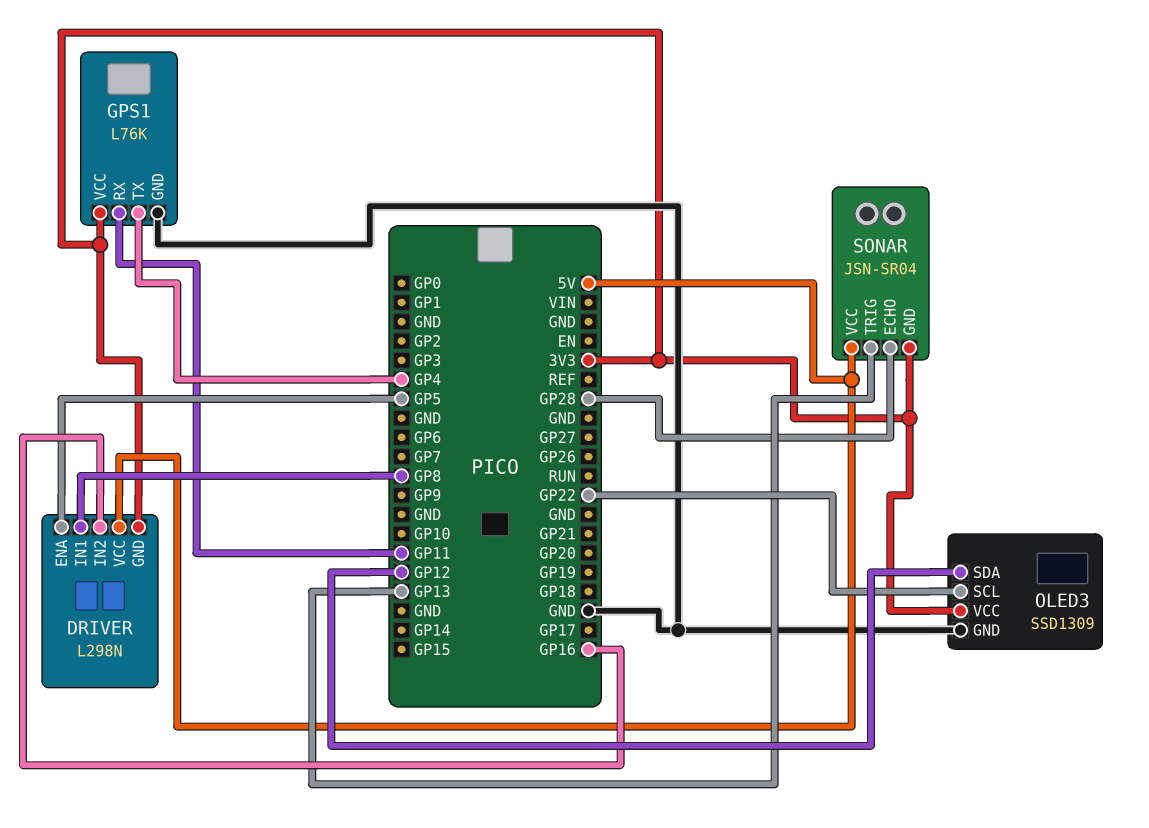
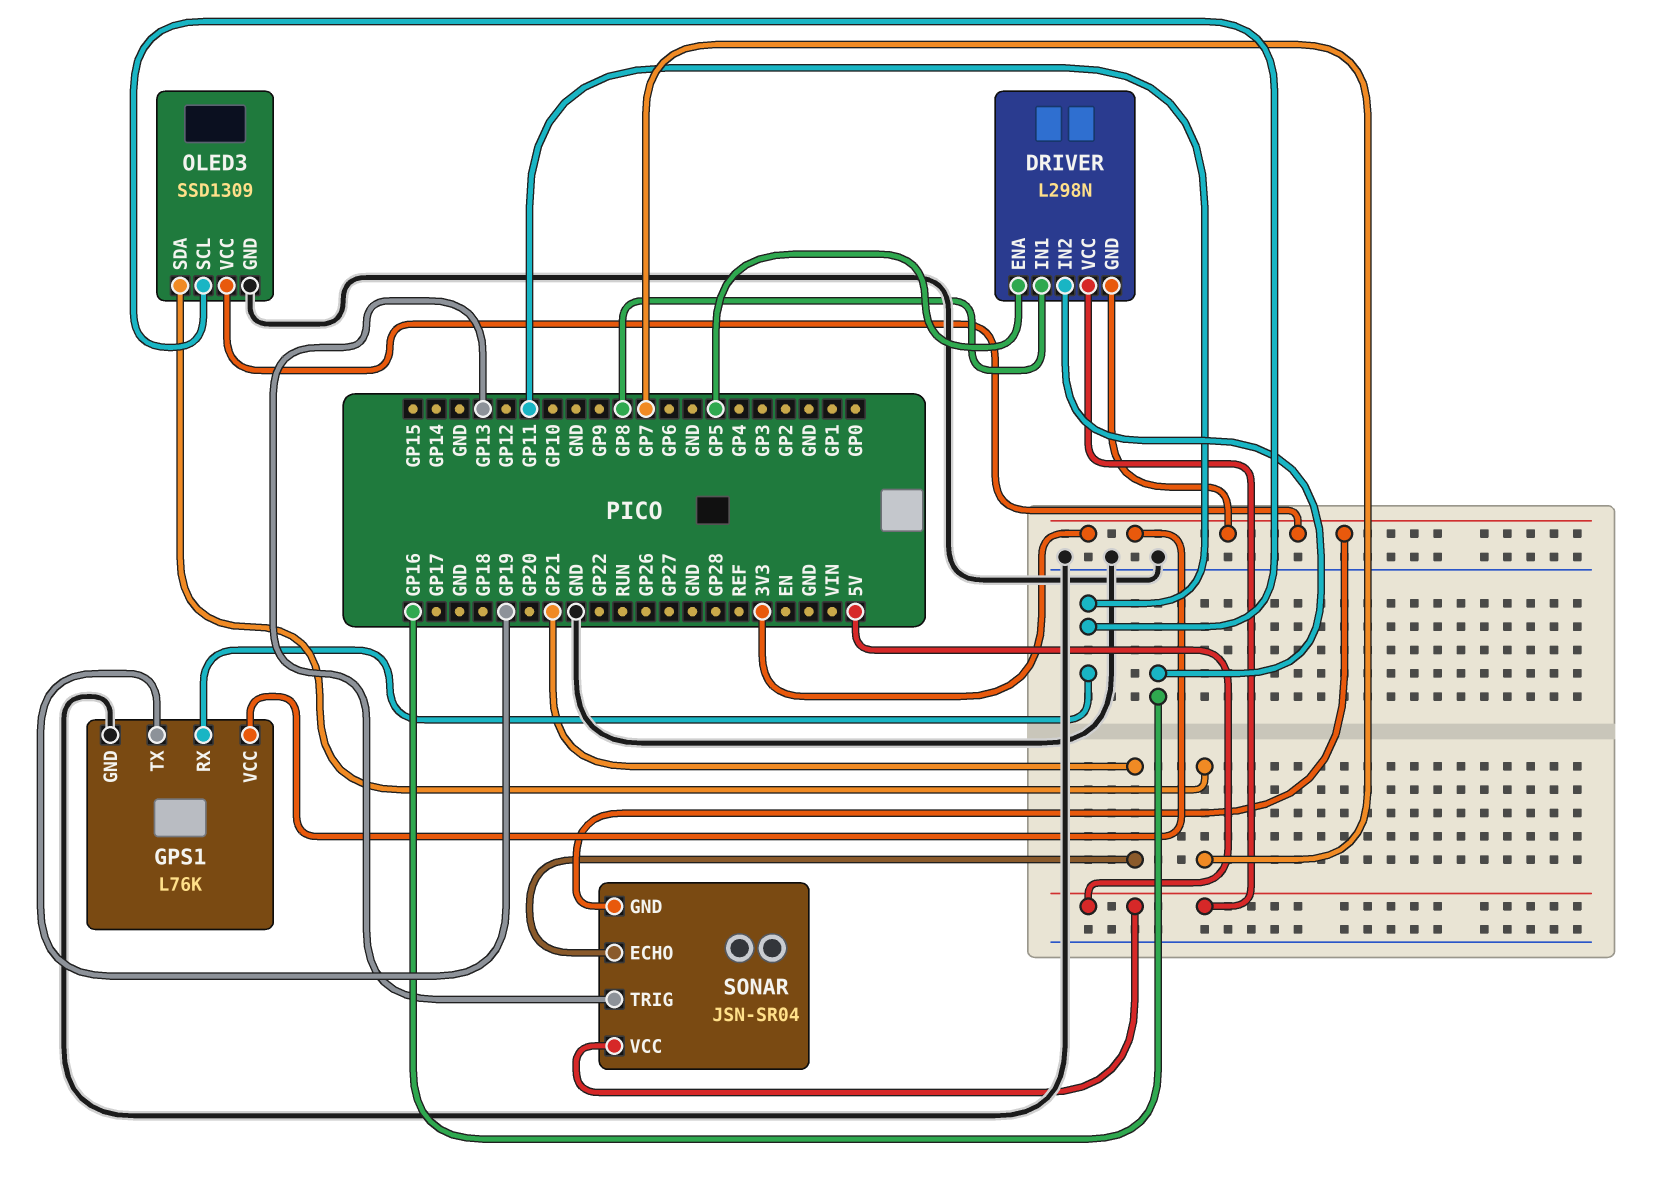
GPS1 pin TX: GP4 -> GP19
OLED3 pin SCL: GP22 -> GP11
OLED3 pin SDA: GP12 -> GP7
SONAR pin ECHO: GP28 -> GP21

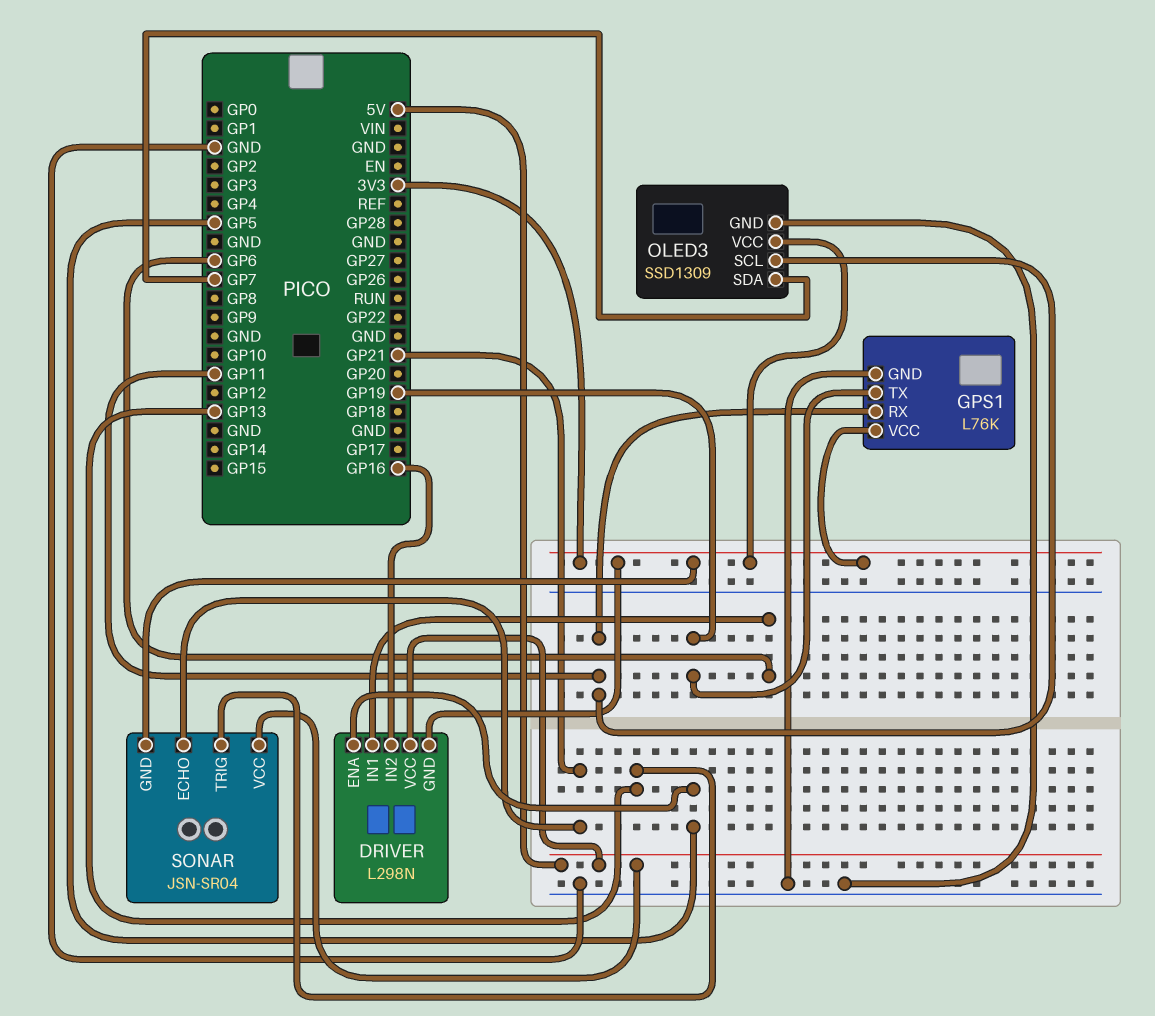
DRIVER pin IN1: GP8 -> GP6

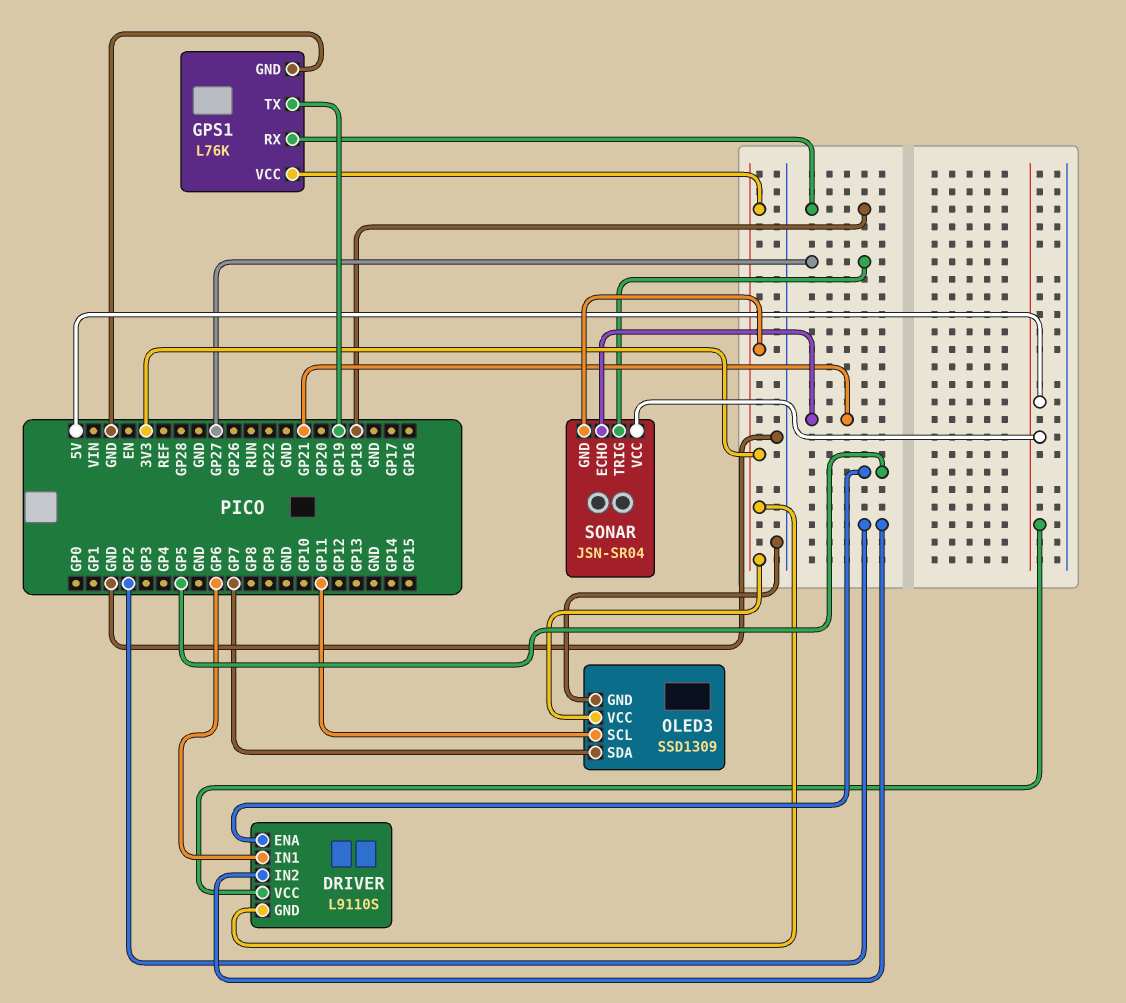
DRIVER: L298N -> L9110S
DRIVER pin IN2: GP16 -> GP2
GPS1 pin RX: GP11 -> GP18
SONAR pin TRIG: GP13 -> GP27

